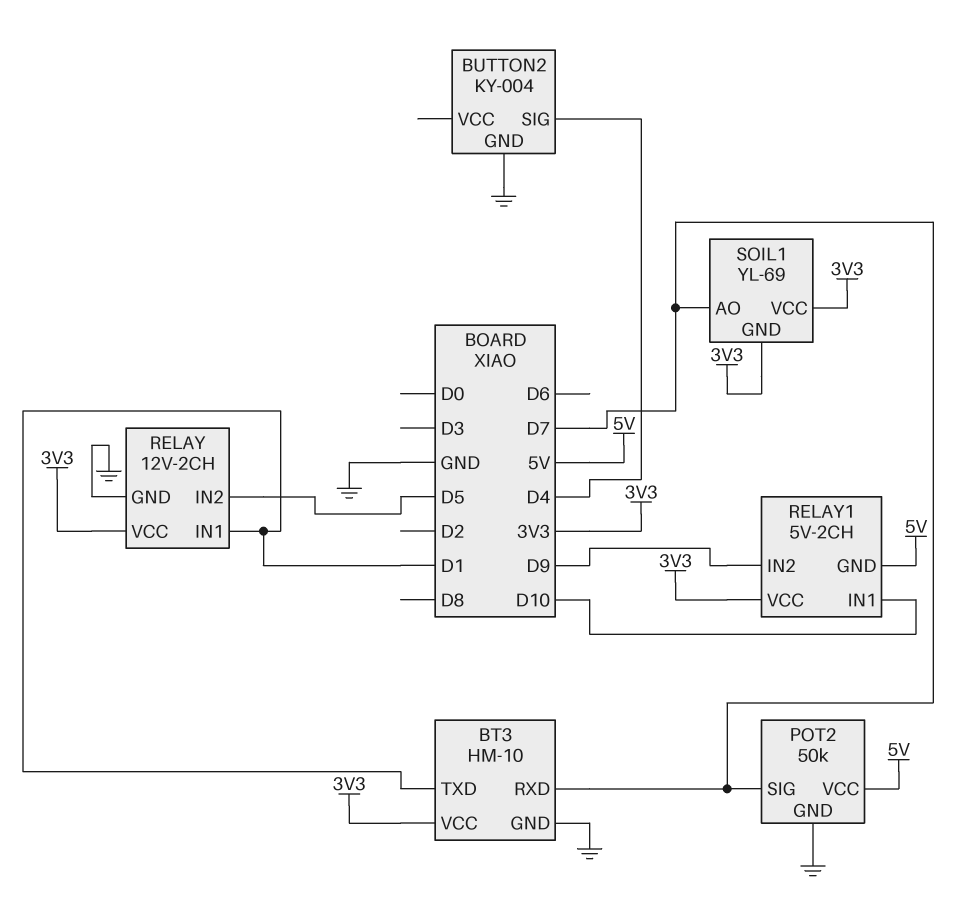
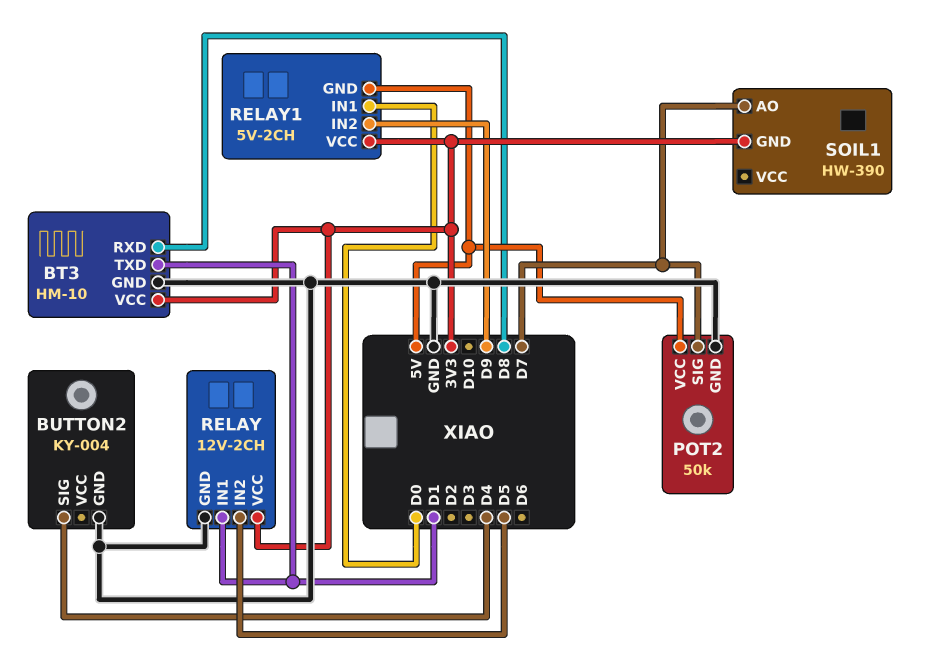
BT3 pin RXD: D7 -> D8
RELAY1 pin IN1: D10 -> D0
SOIL1: YL-69 -> HW-390
SOIL1 pin VCC: 3V3 -> none

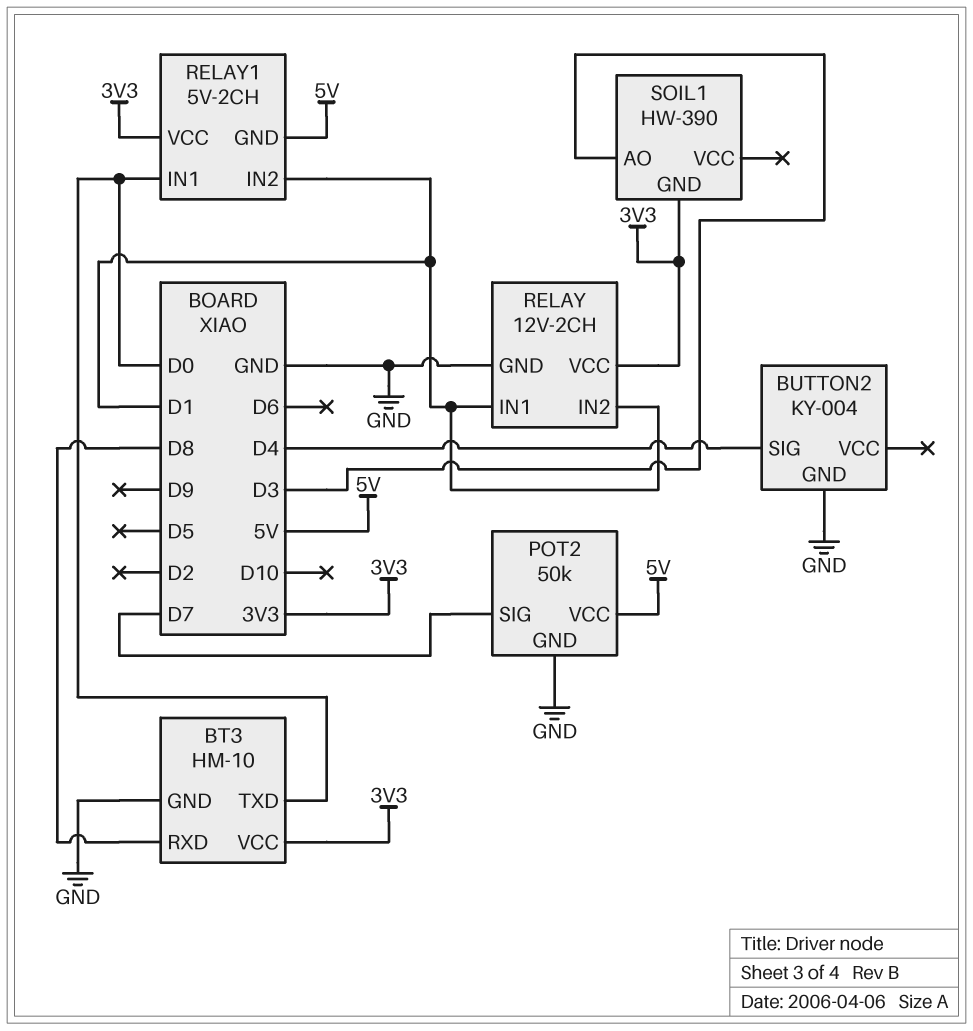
BT3 pin TXD: D1 -> D0
RELAY pin IN2: D5 -> D1
RELAY1 pin IN2: D9 -> D1
SOIL1 pin AO: D7 -> D3

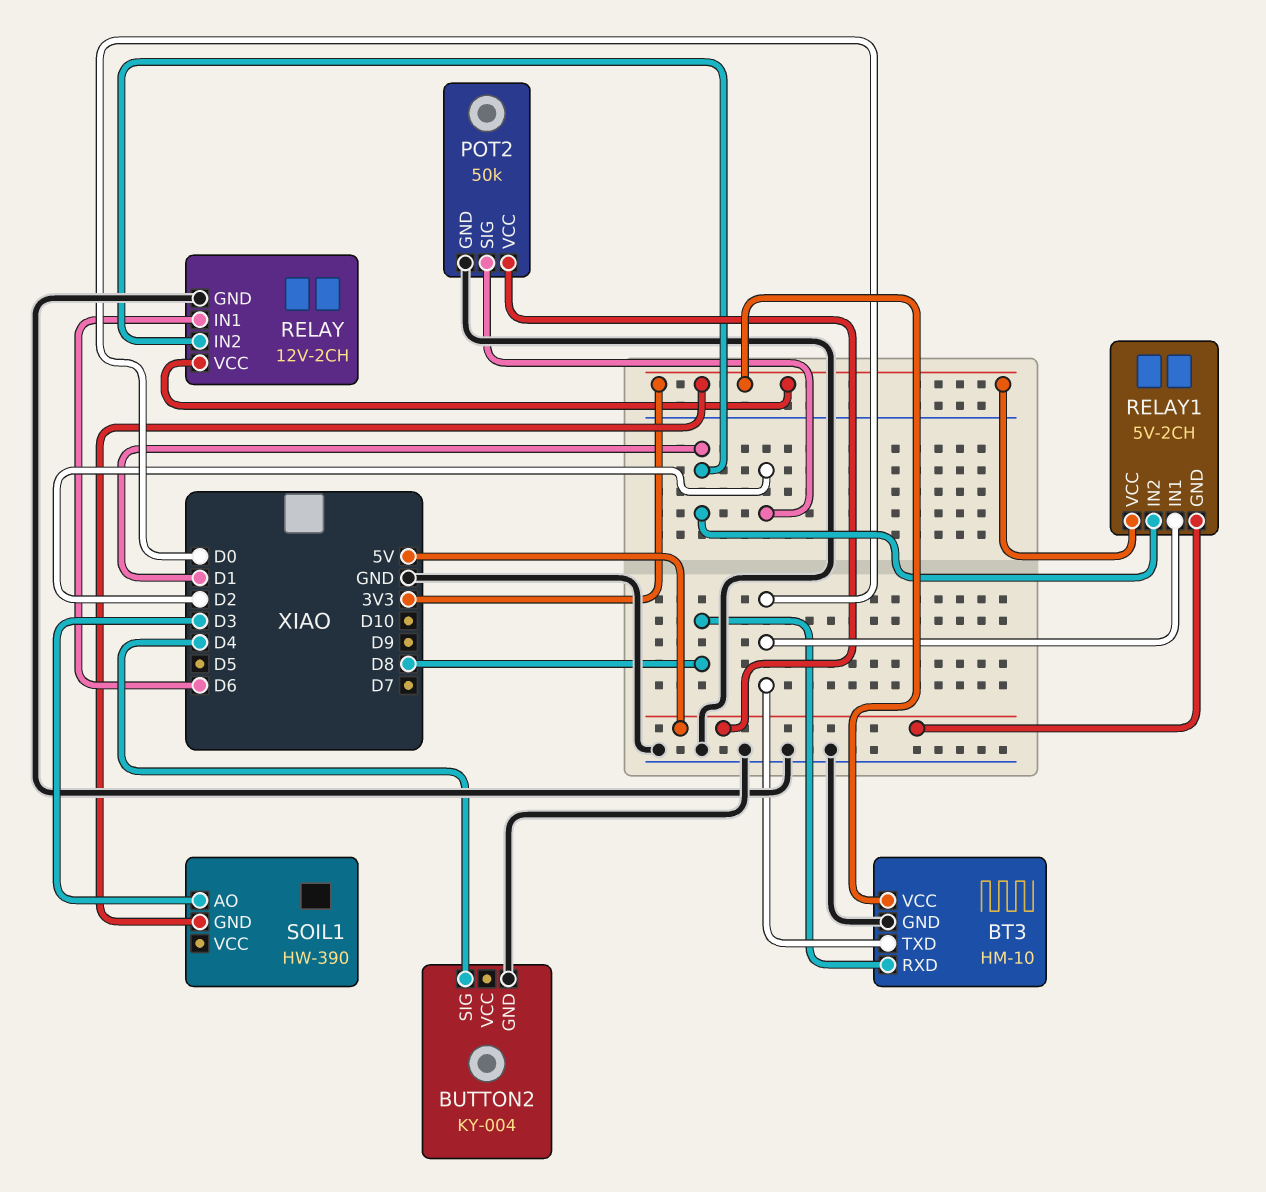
POT2 pin SIG: D7 -> D2
RELAY pin IN1: D1 -> D6

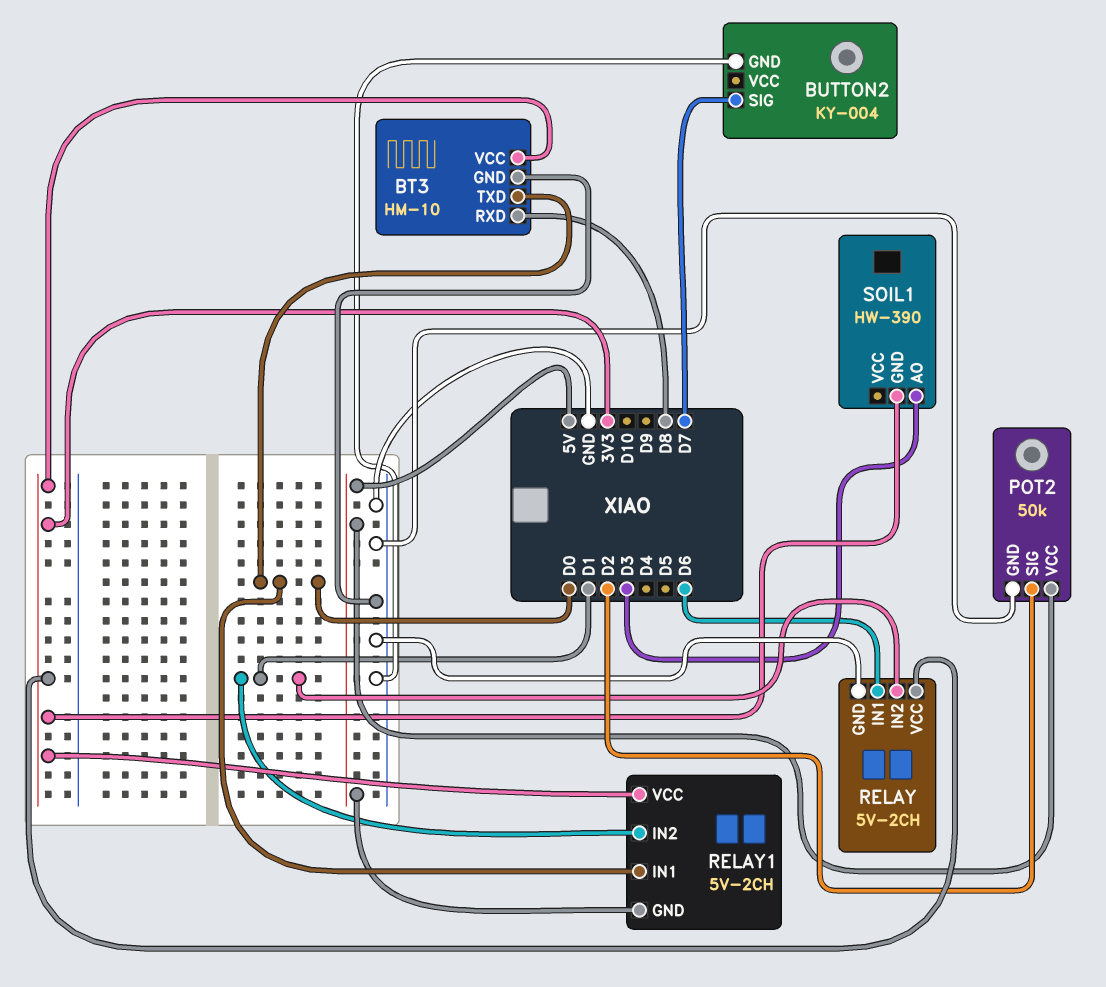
BUTTON2 pin SIG: D4 -> D7
RELAY: 12V-2CH -> 5V-2CH

